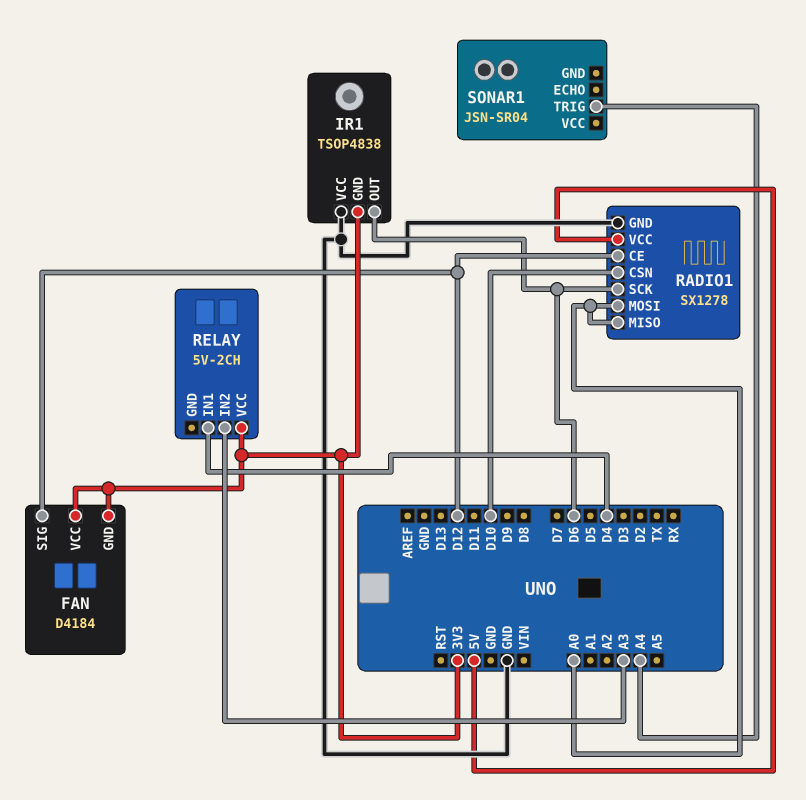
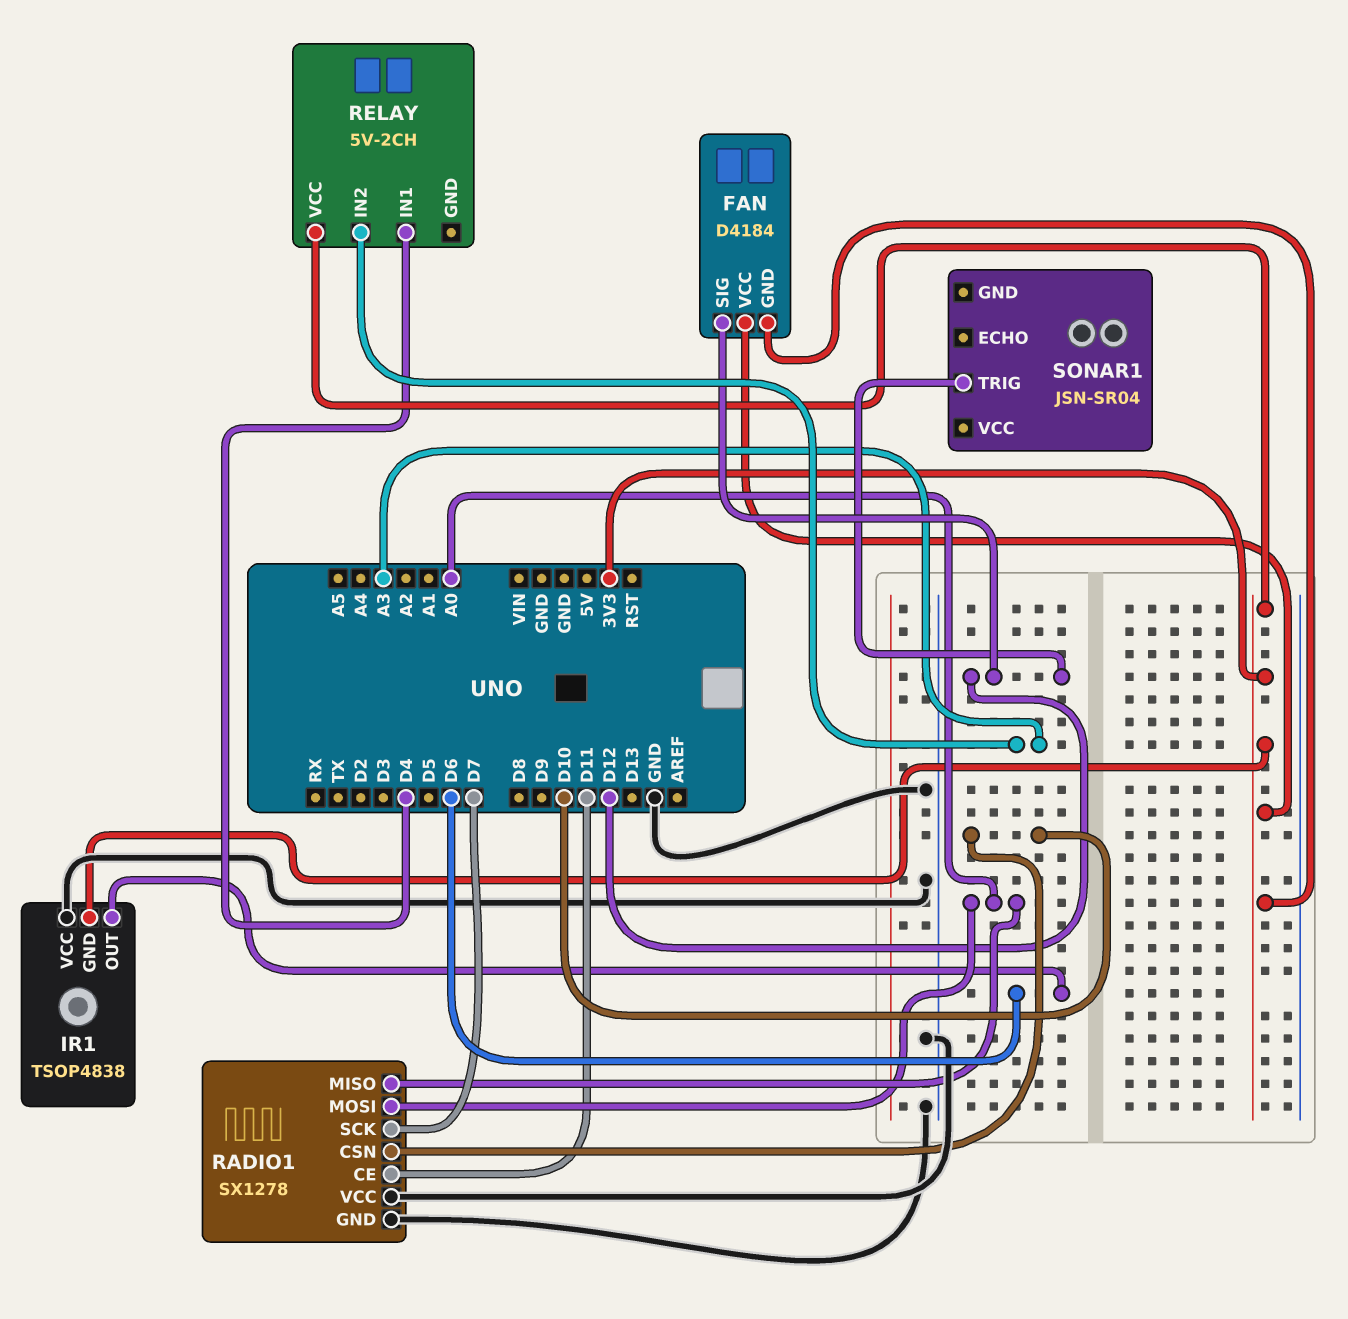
RADIO1 pin CE: D12 -> D11
RADIO1 pin SCK: D6 -> D7
RADIO1 pin VCC: 5V -> GND
SONAR1 pin TRIG: A4 -> D12

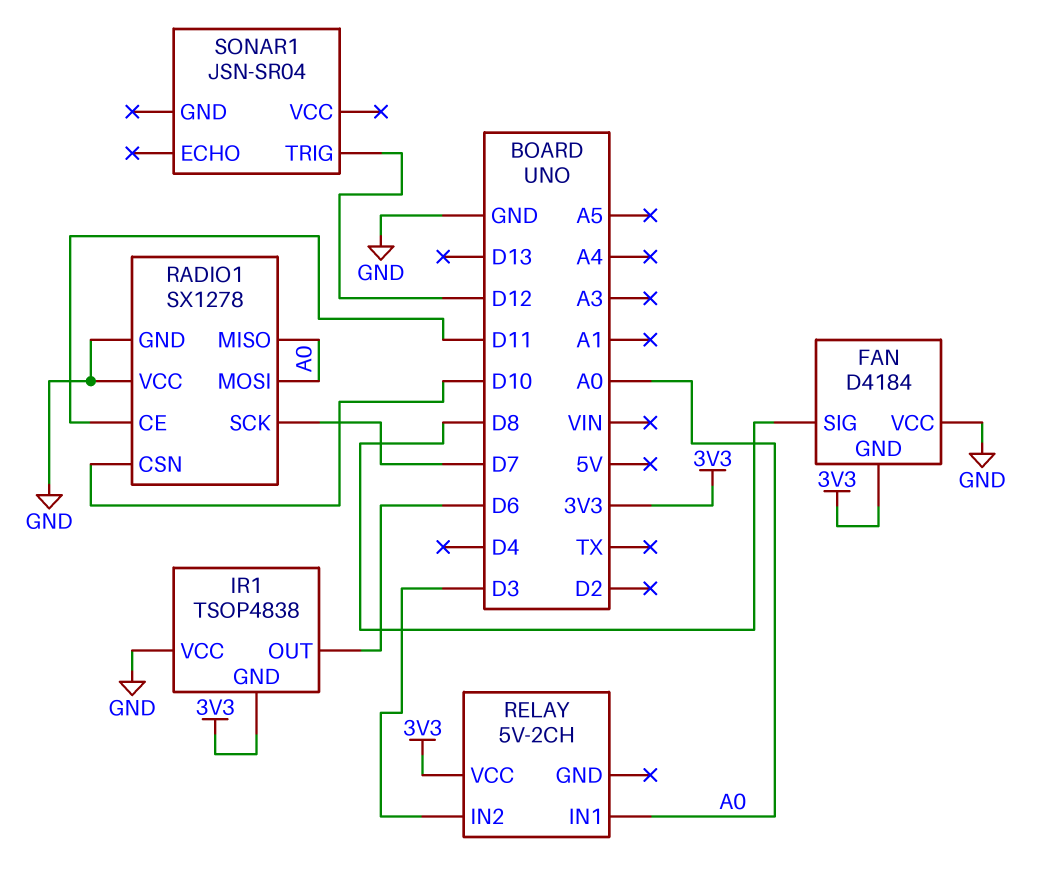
FAN pin SIG: D12 -> D8
FAN pin VCC: 3V3 -> GND
RELAY pin IN1: D4 -> A0
RELAY pin IN2: A3 -> D3

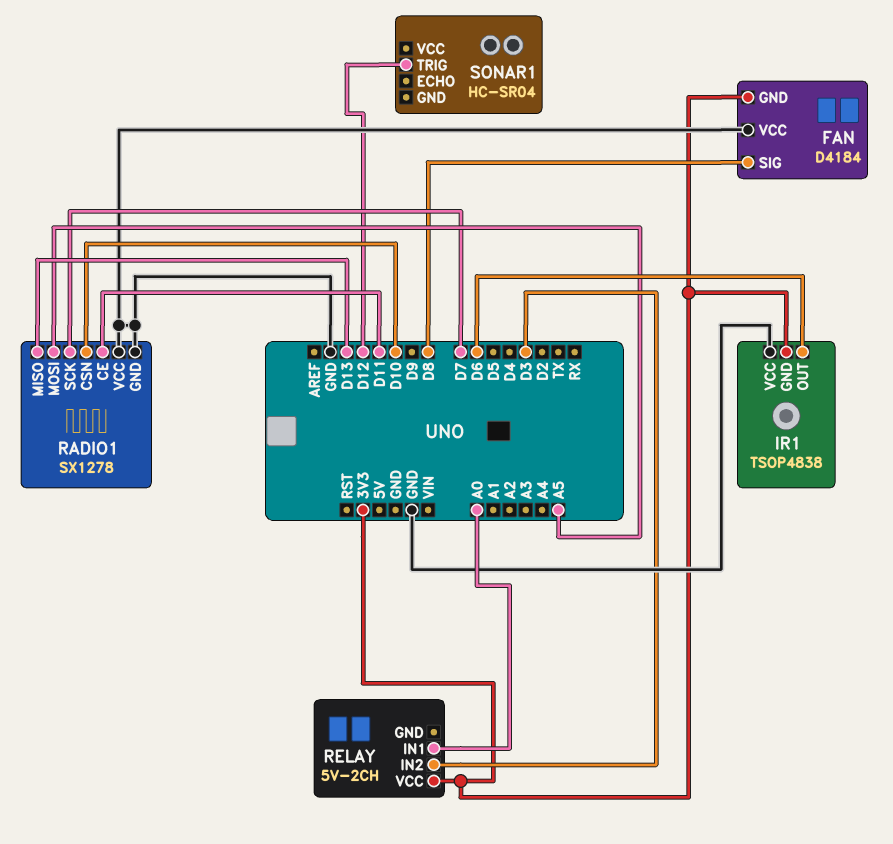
RADIO1 pin MISO: A0 -> D13
RADIO1 pin MOSI: A0 -> A5
SONAR1: JSN-SR04 -> HC-SR04

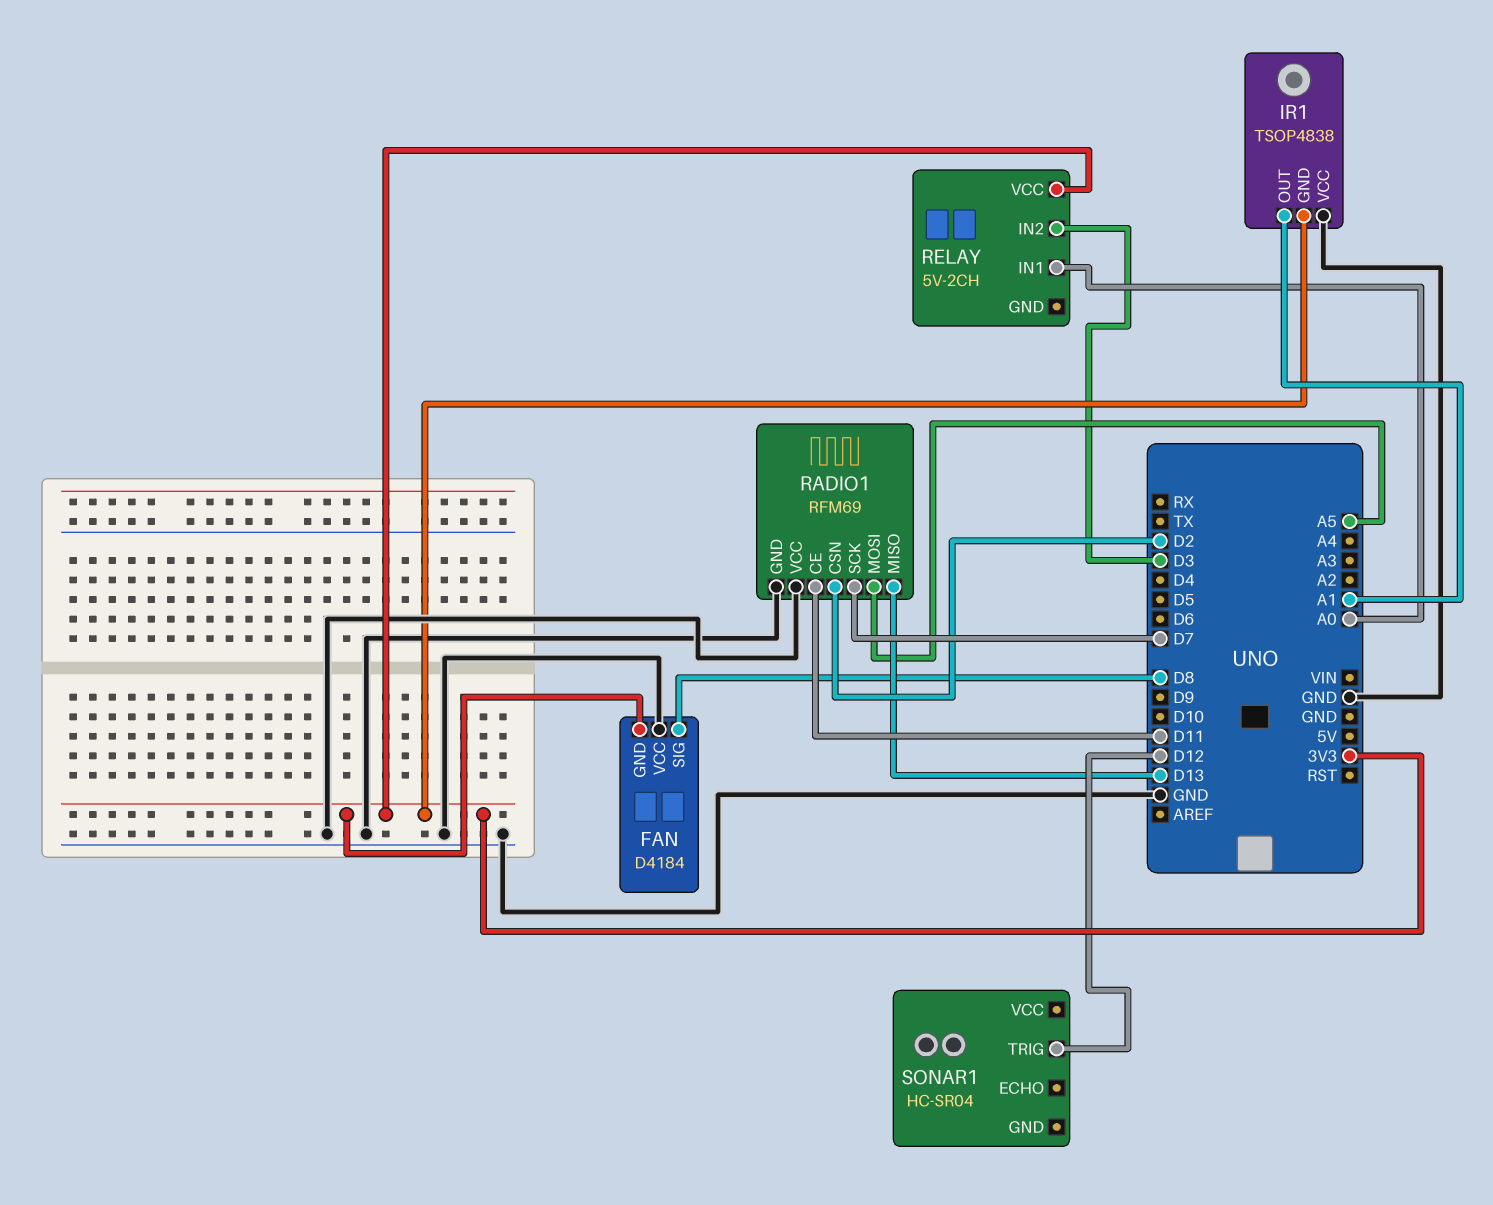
IR1 pin OUT: D6 -> A1
RADIO1: SX1278 -> RFM69
RADIO1 pin CSN: D10 -> D2

